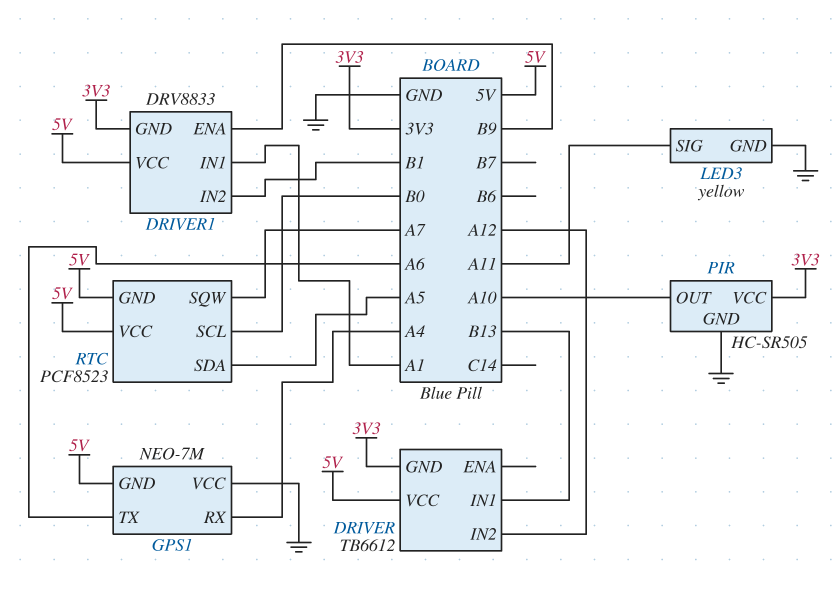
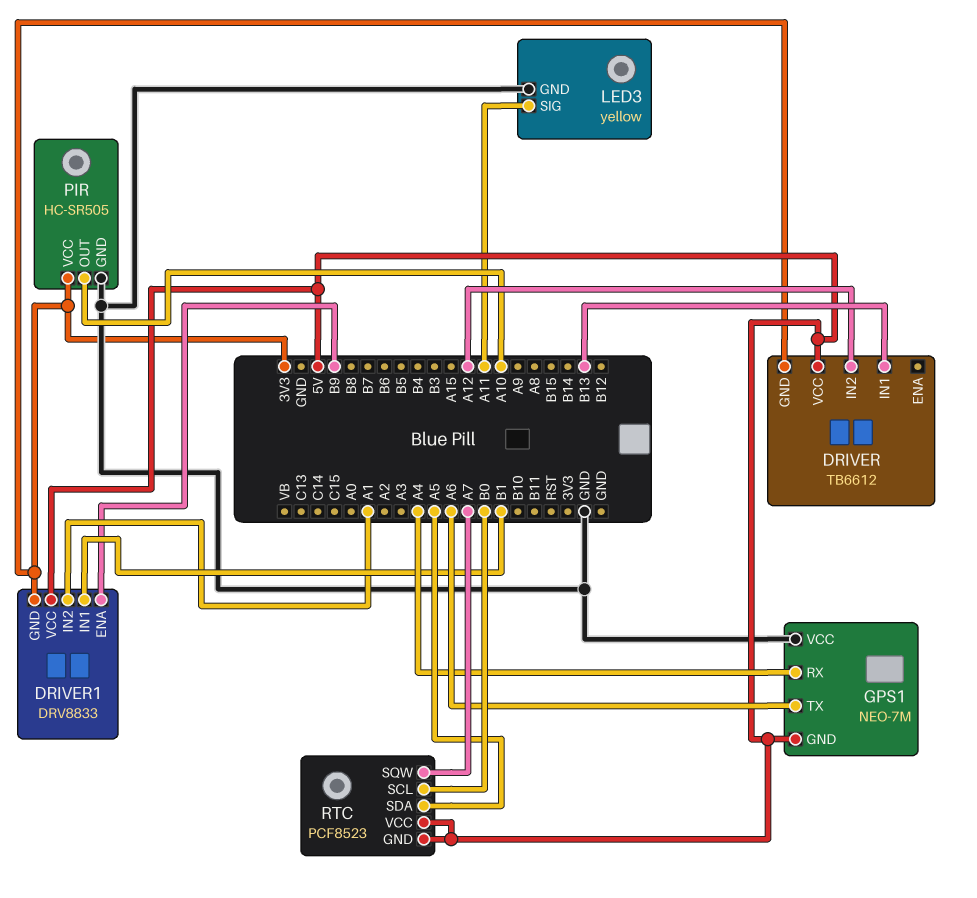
DRIVER1 pin IN1: A1 -> B1
DRIVER1 pin IN2: B1 -> A1

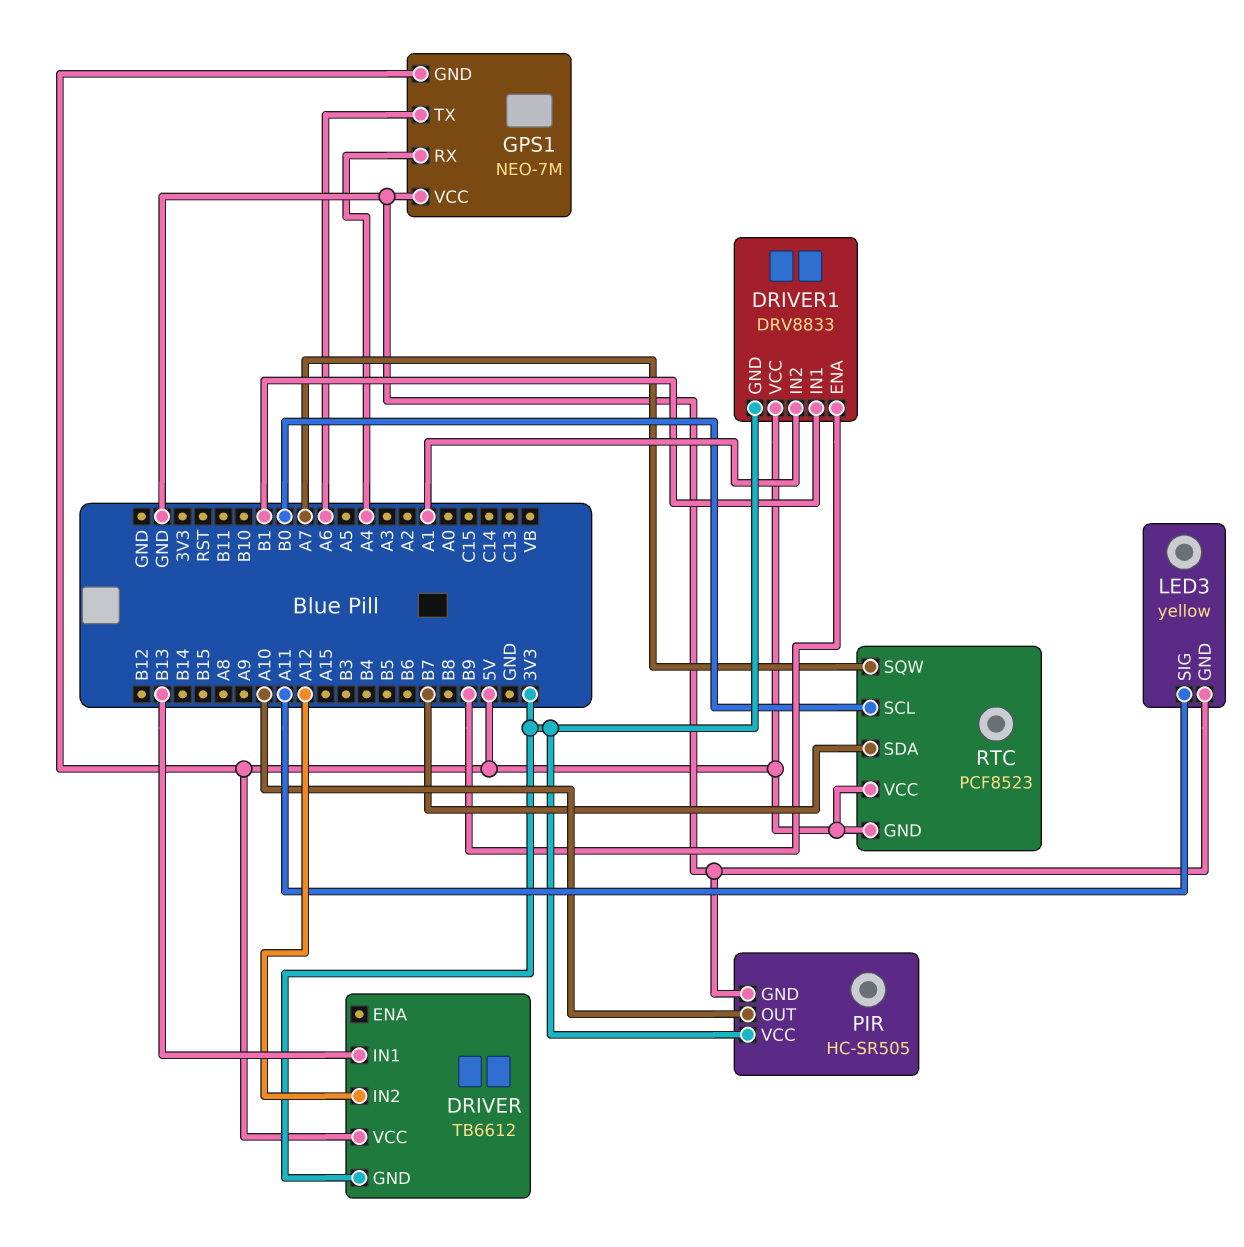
RTC pin SDA: A5 -> B7

